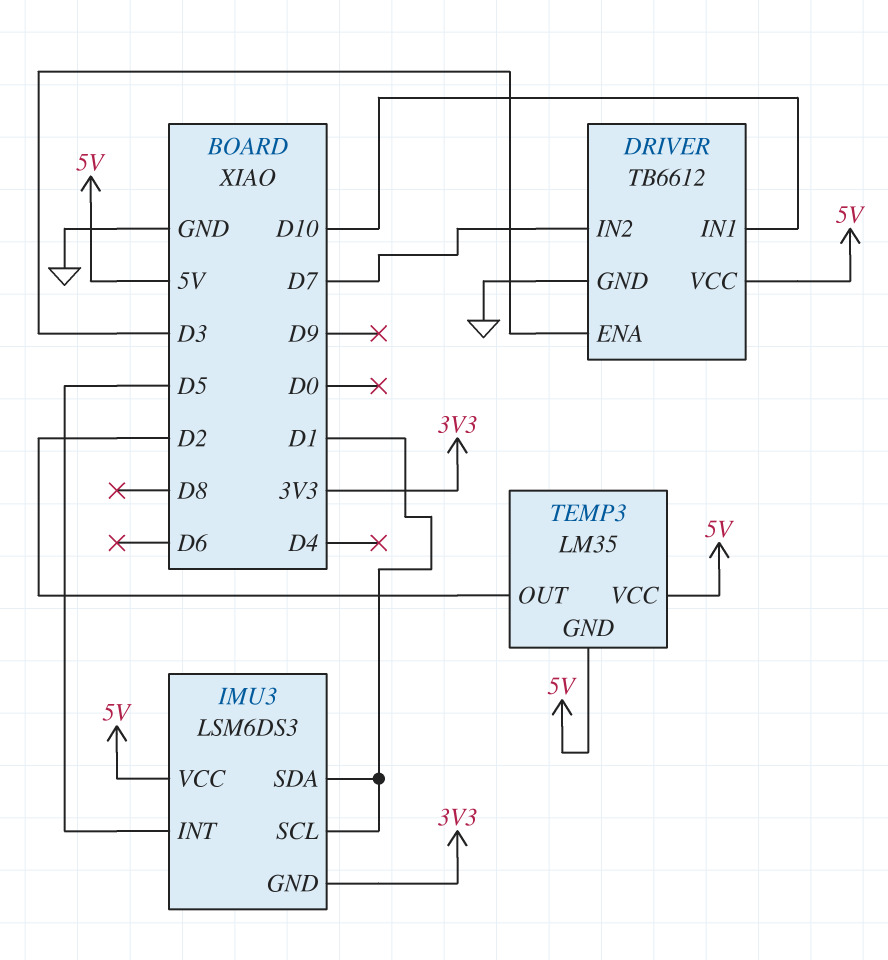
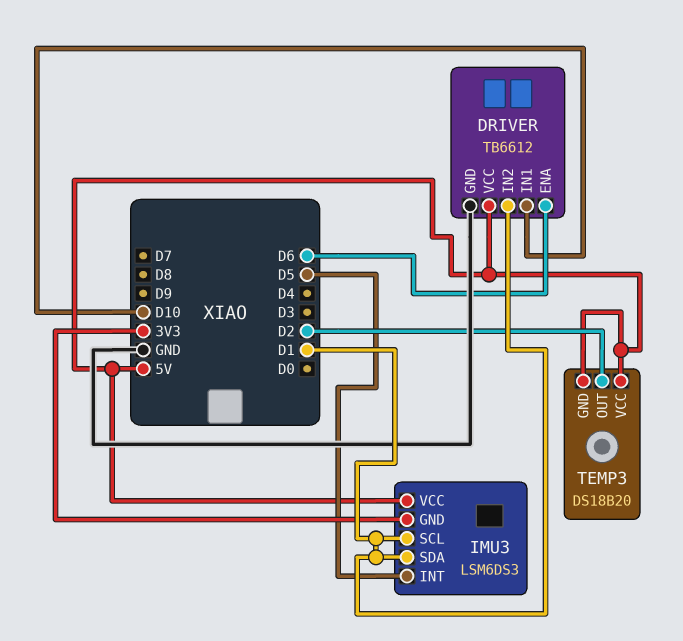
DRIVER pin ENA: D3 -> D6
DRIVER pin IN2: D7 -> D1
TEMP3: LM35 -> DS18B20

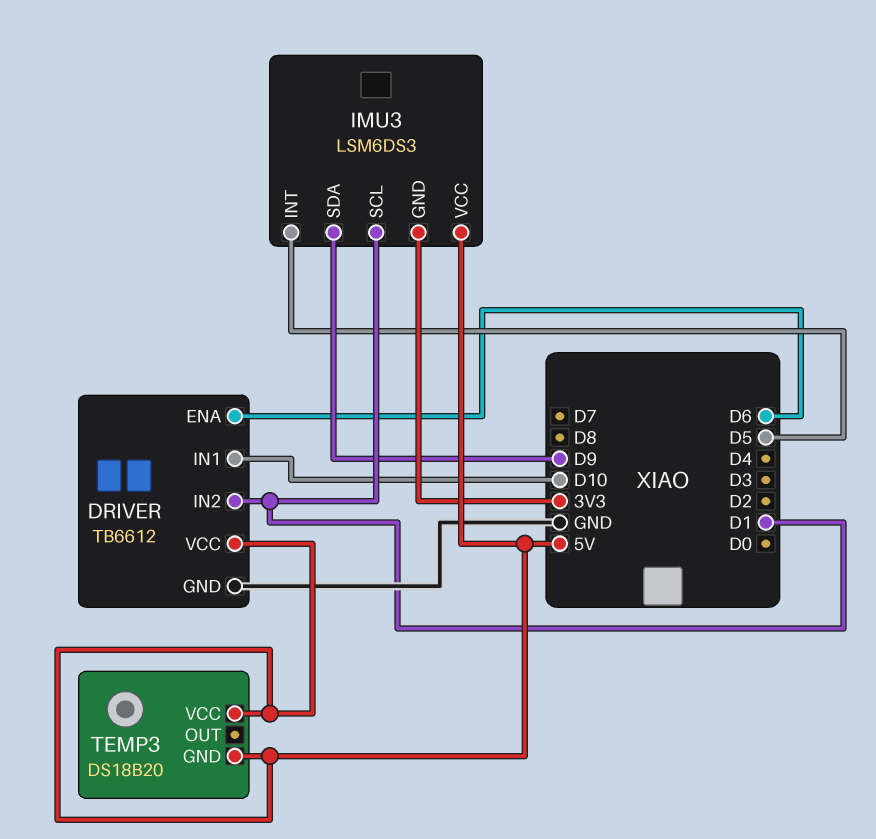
IMU3 pin SDA: D1 -> D9
TEMP3 pin OUT: D2 -> none

